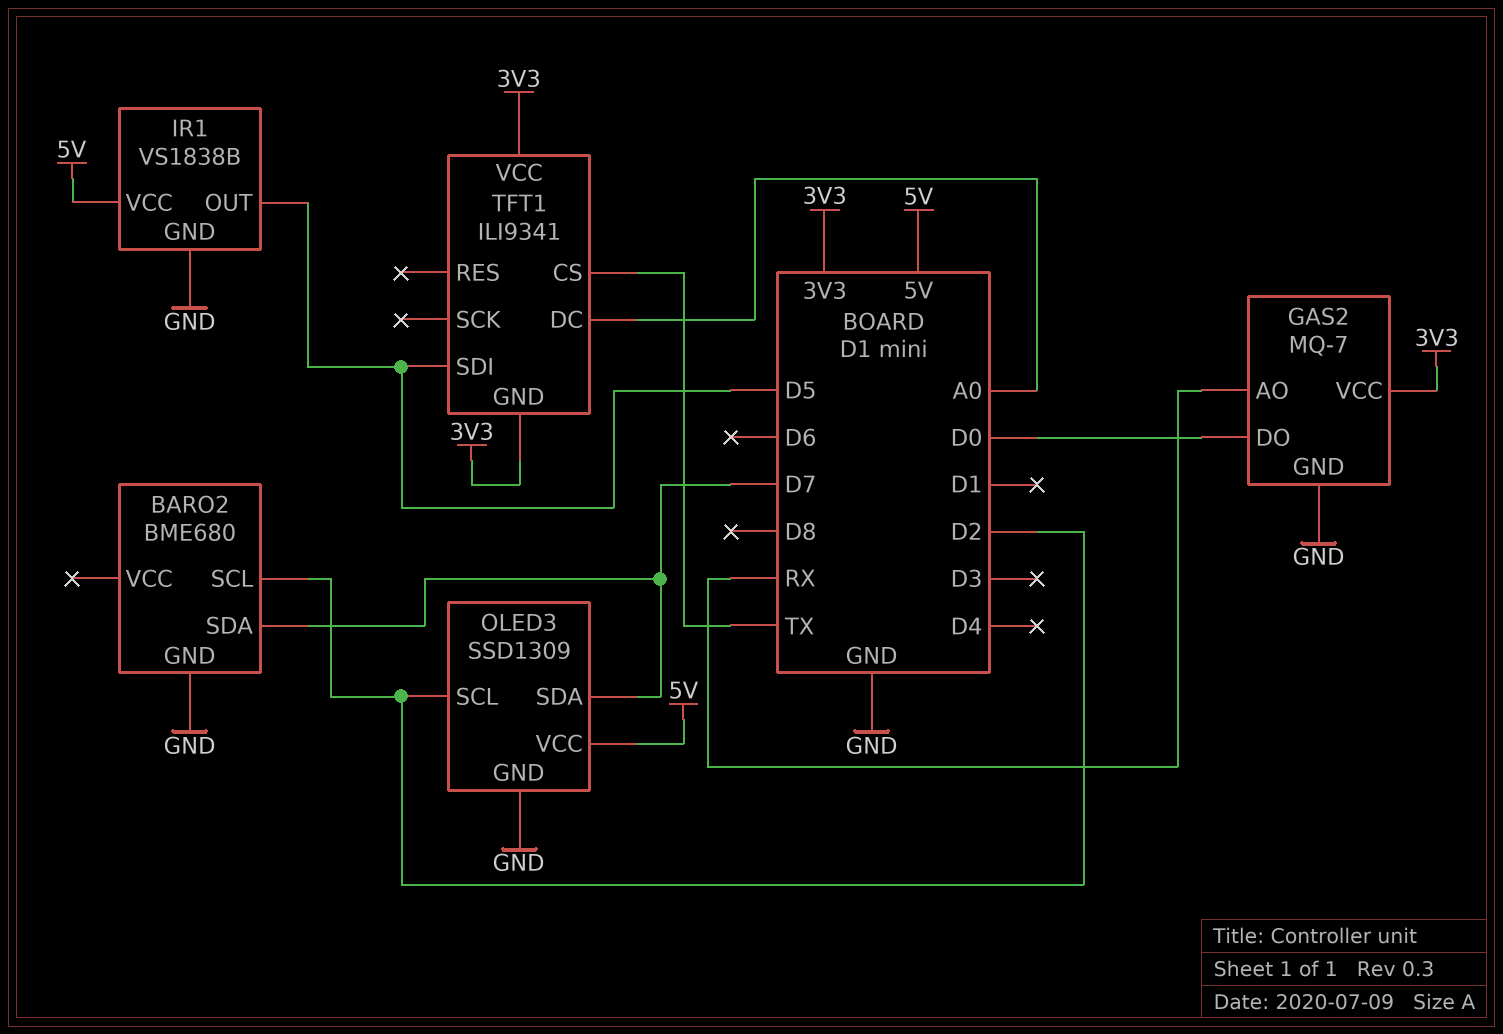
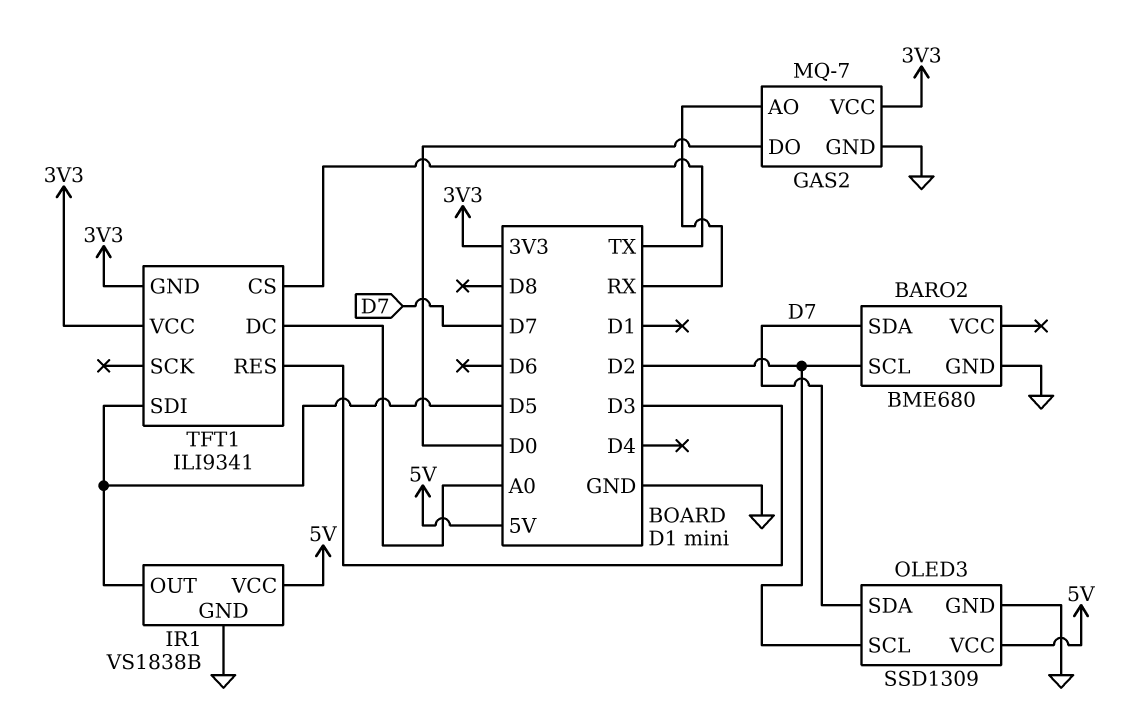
TFT1 pin RES: none -> D3

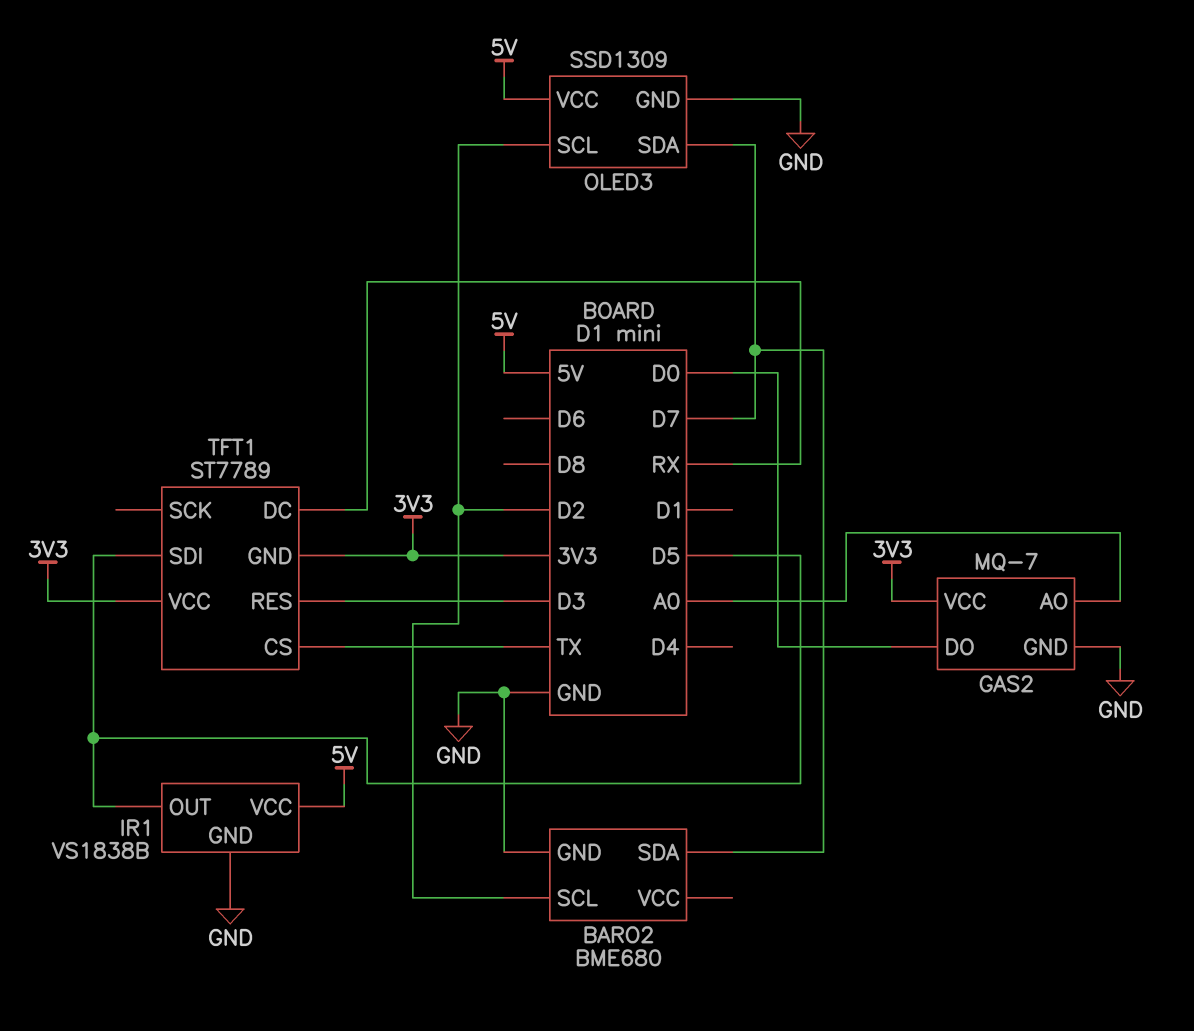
GAS2 pin AO: RX -> A0
TFT1: ILI9341 -> ST7789
TFT1 pin DC: A0 -> RX

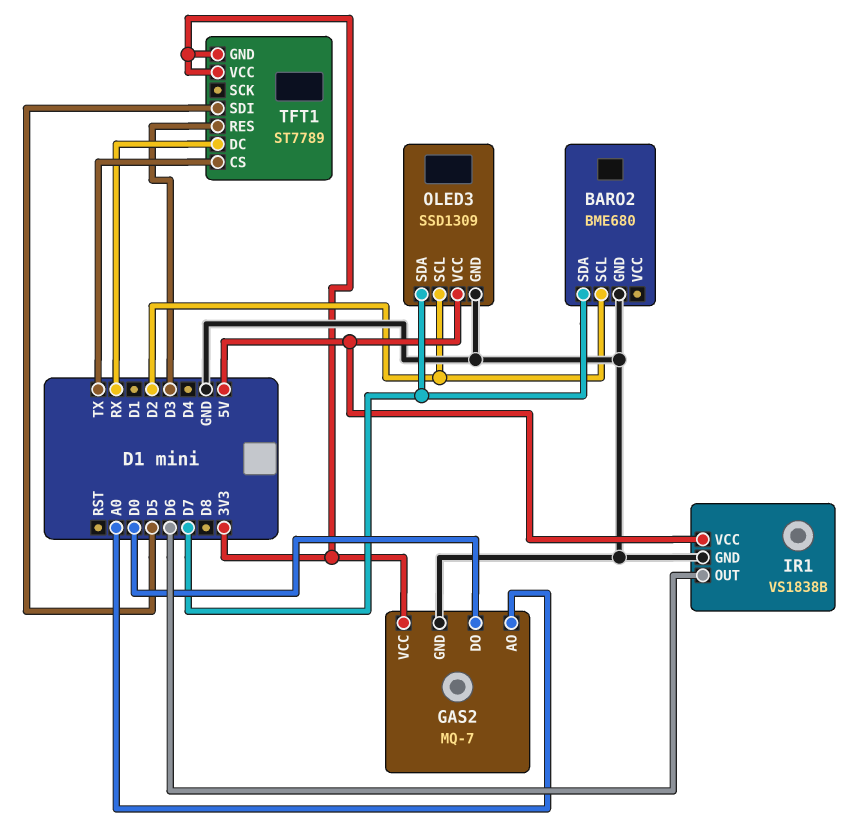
IR1 pin OUT: D5 -> D6

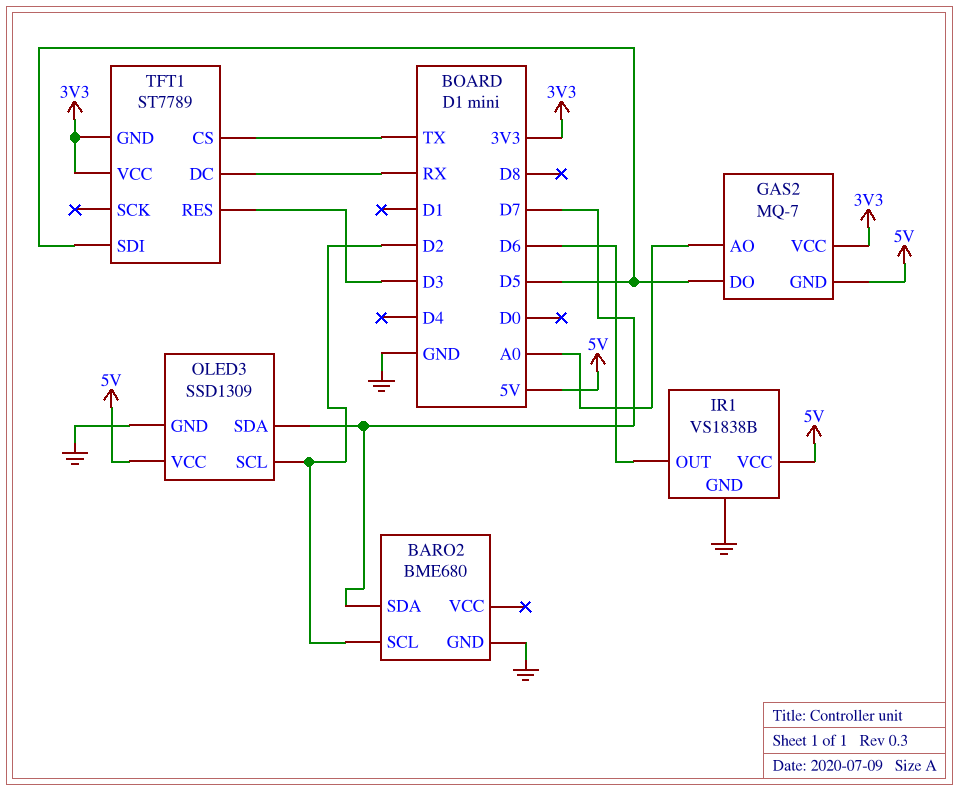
GAS2 pin DO: D0 -> D5
GAS2 pin GND: GND -> 5V

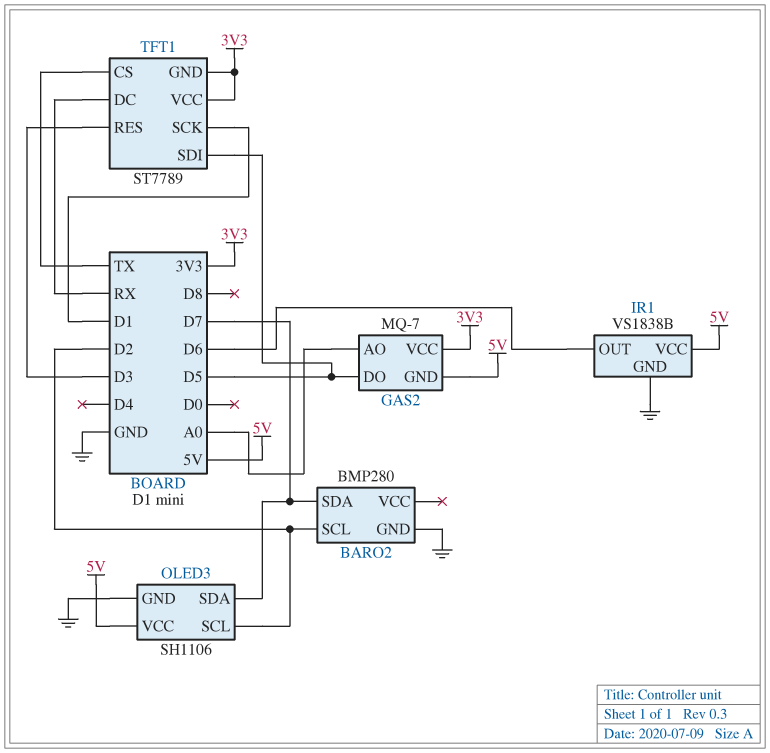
BARO2: BME680 -> BMP280
OLED3: SSD1309 -> SH1106
TFT1 pin SCK: none -> D1

